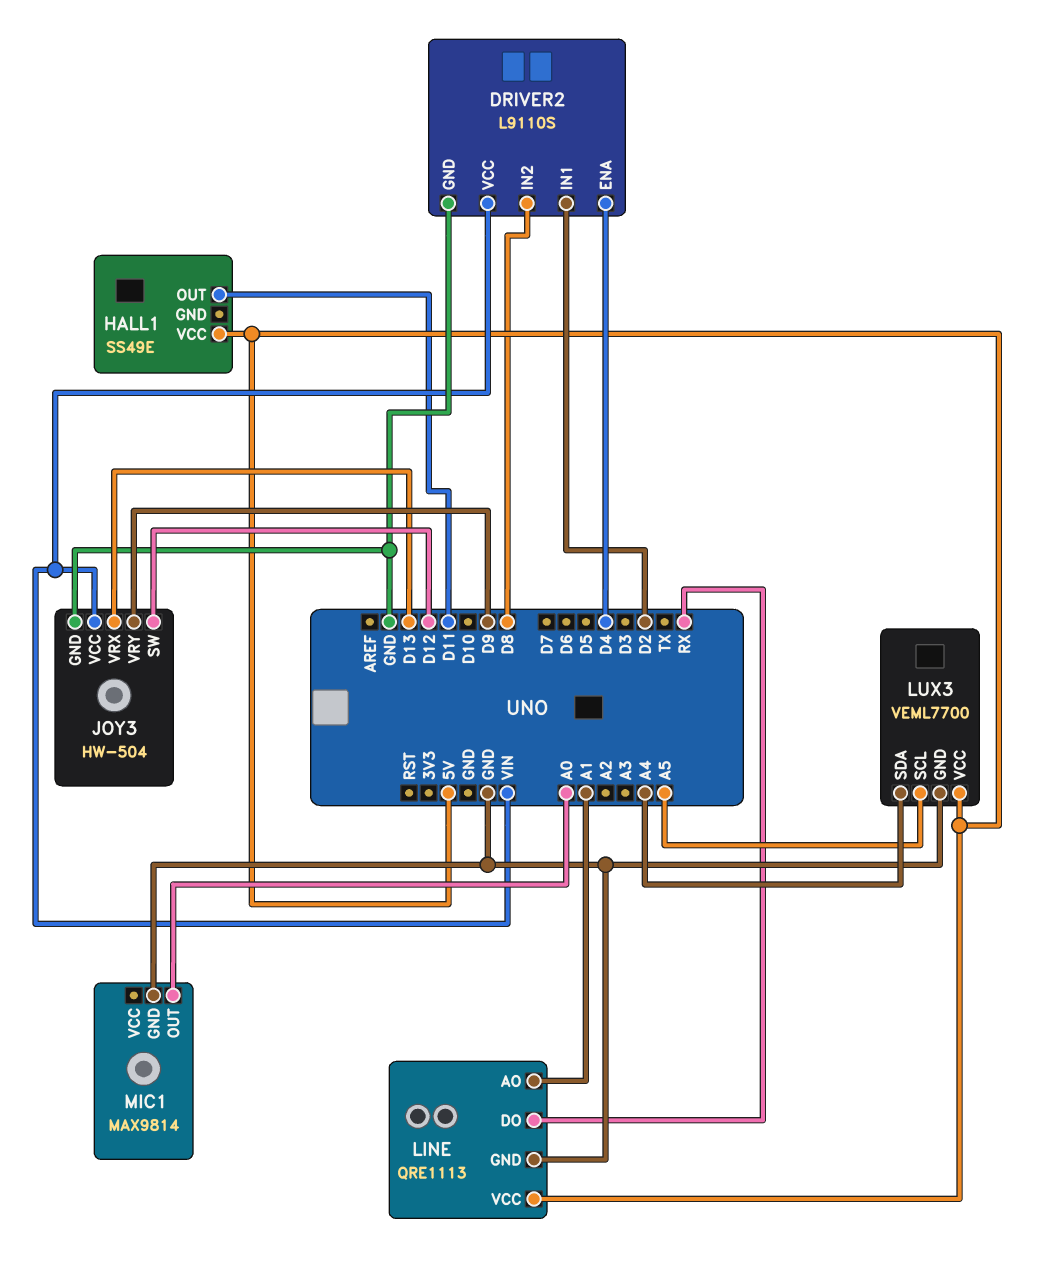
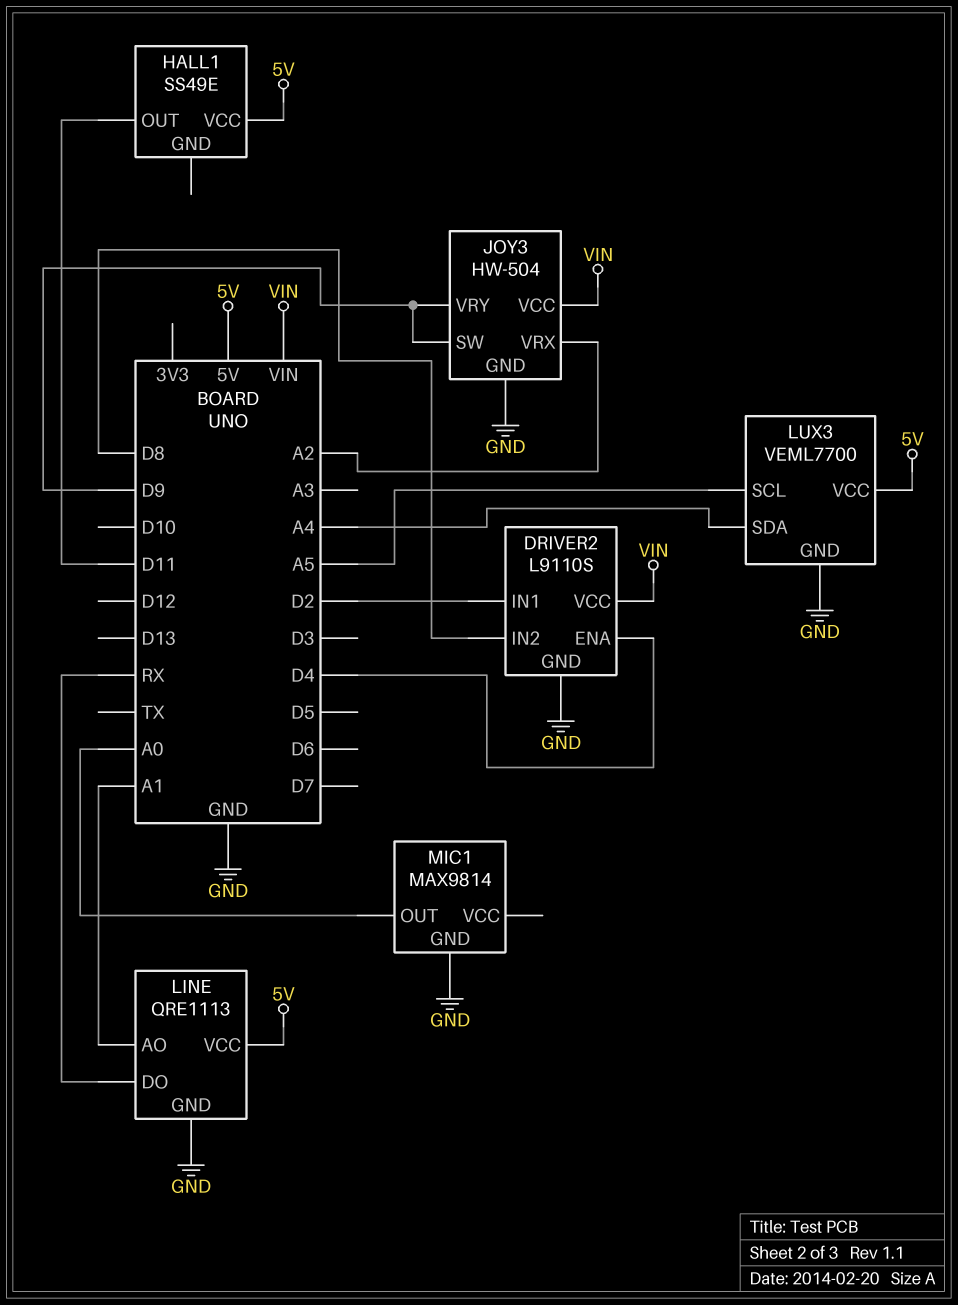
JOY3 pin SW: D12 -> D9
JOY3 pin VRX: D13 -> A2

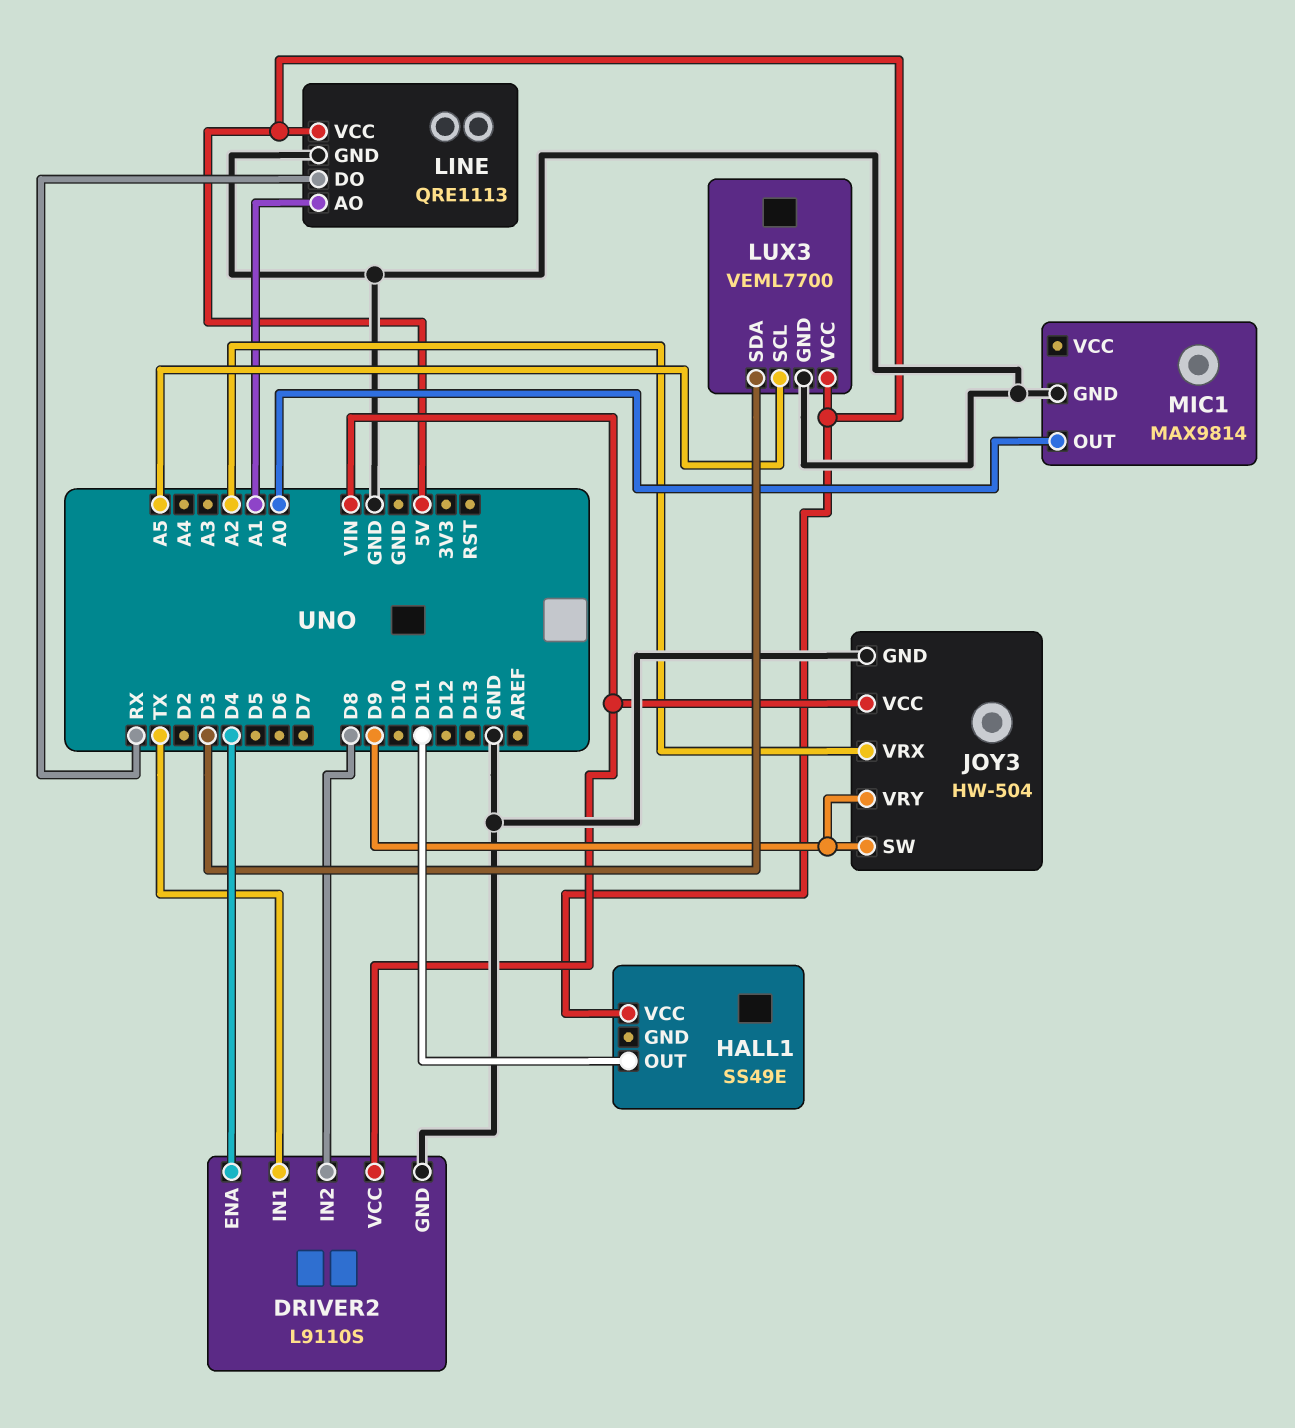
DRIVER2 pin IN1: D2 -> TX
LUX3 pin SDA: A4 -> D3

